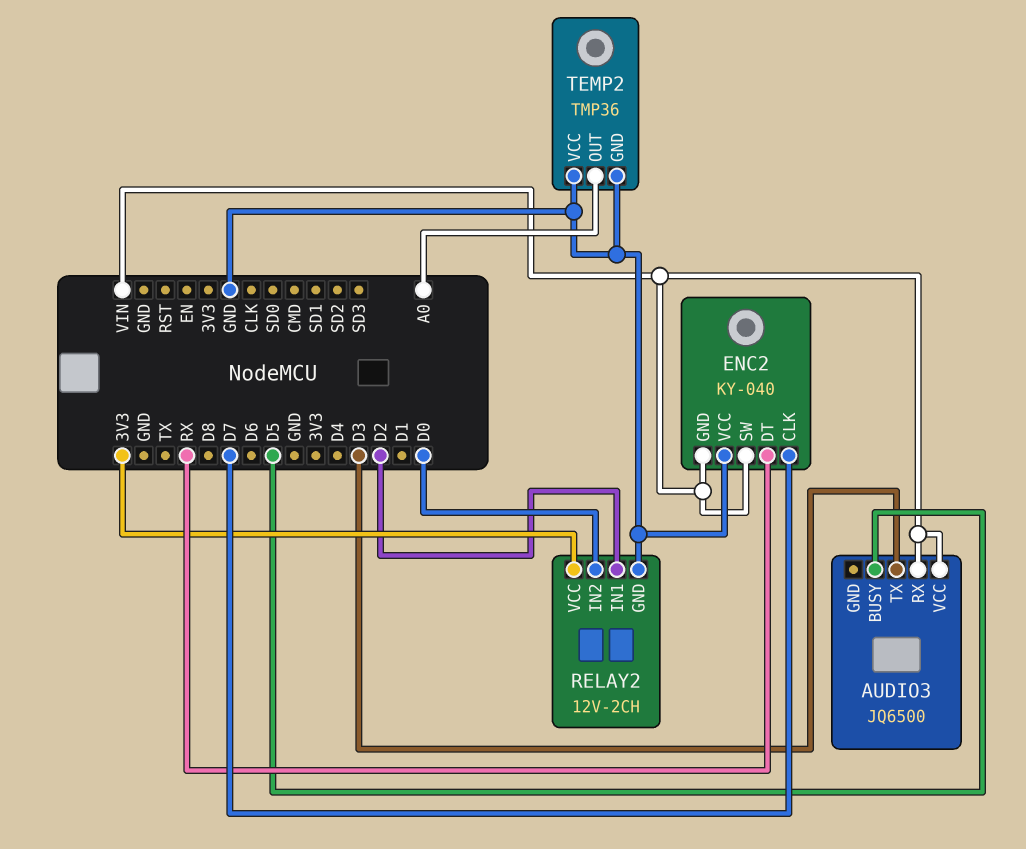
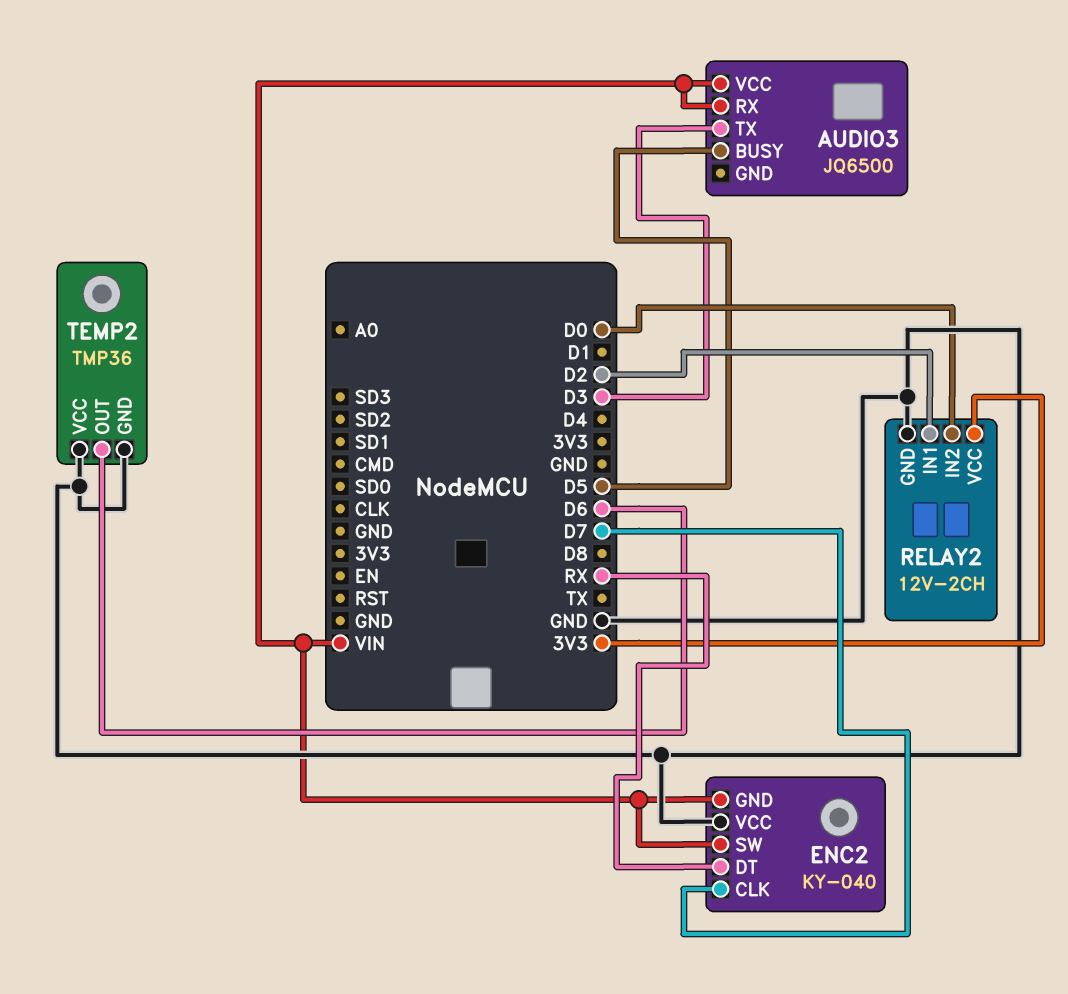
TEMP2 pin OUT: A0 -> D6

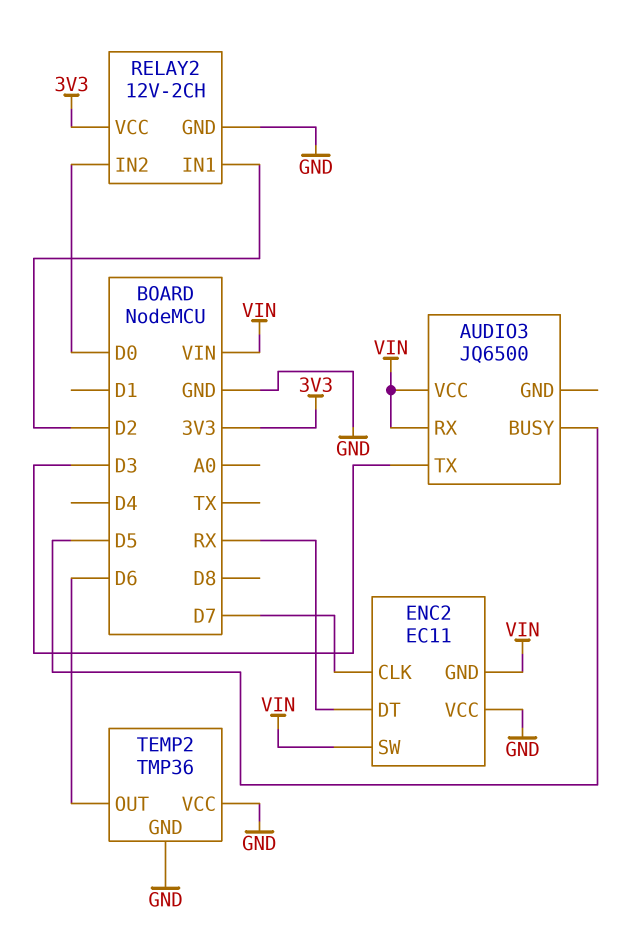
ENC2: KY-040 -> EC11

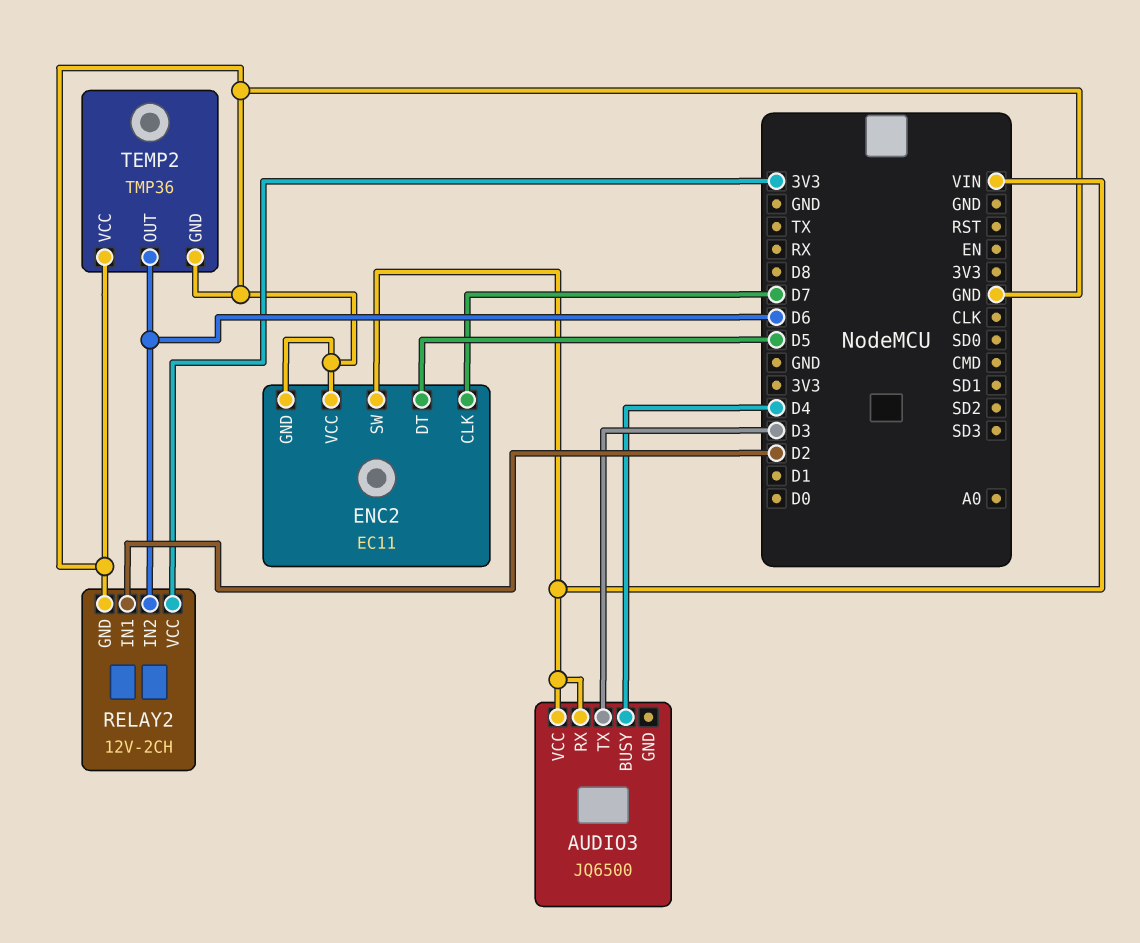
AUDIO3 pin BUSY: D5 -> D4
ENC2 pin DT: RX -> D5
ENC2 pin GND: VIN -> GND
RELAY2 pin IN2: D0 -> D6

